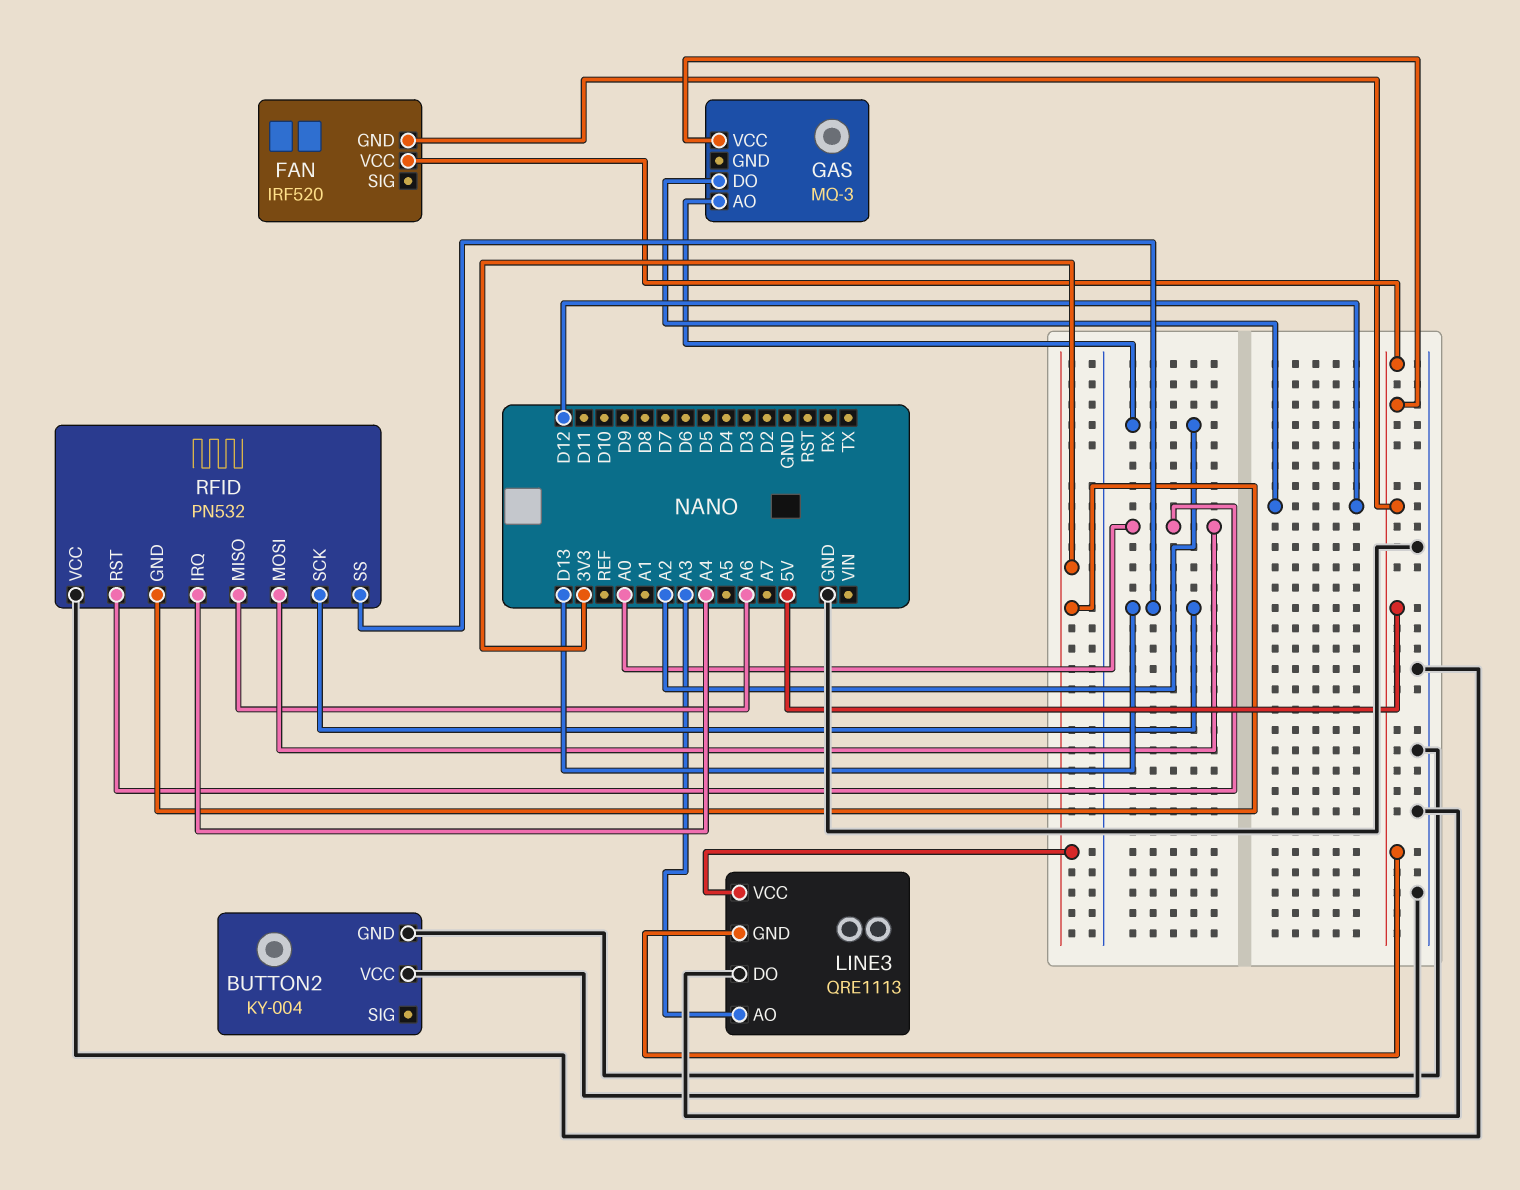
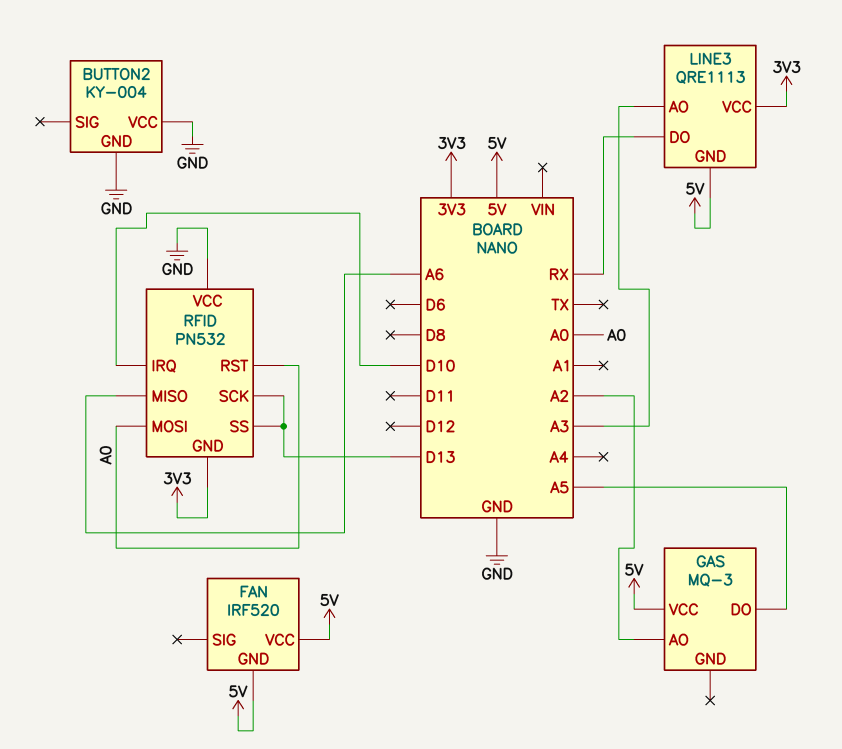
GAS pin DO: D12 -> A5
LINE3 pin DO: GND -> RX
RFID pin IRQ: A4 -> D10

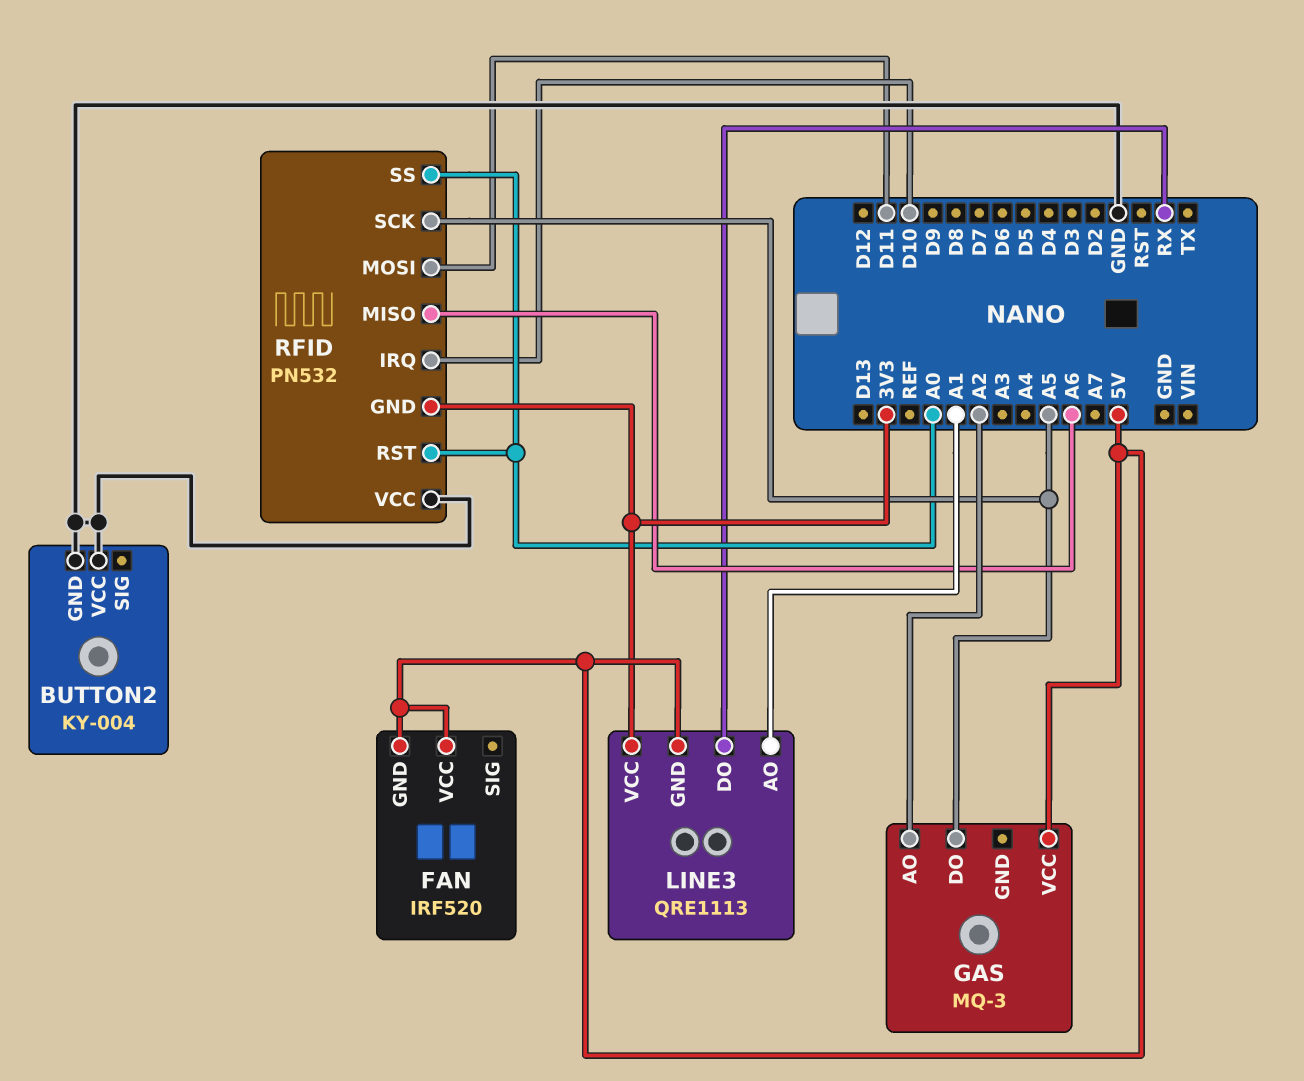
LINE3 pin AO: A3 -> A1
RFID pin MOSI: A0 -> D11
RFID pin SCK: D13 -> A5
RFID pin SS: D13 -> A0

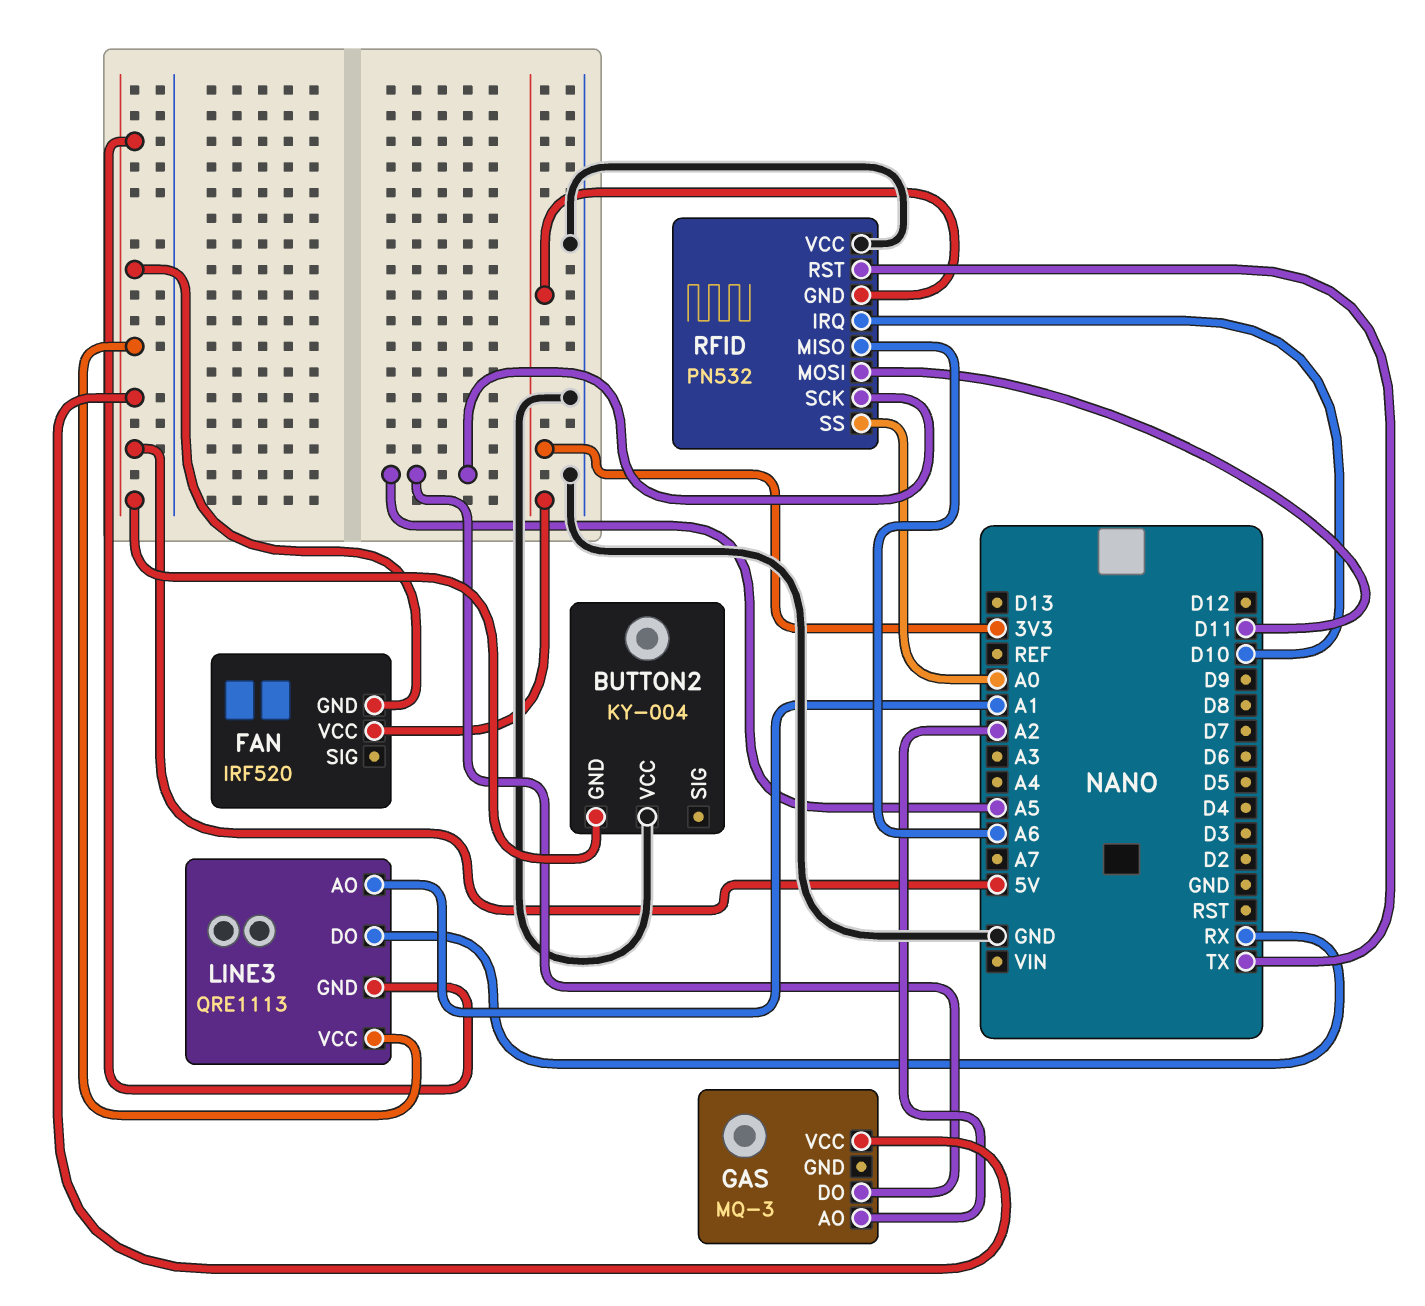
BUTTON2 pin GND: GND -> 5V
FAN pin VCC: 5V -> 3V3
LINE3 pin VCC: 3V3 -> 5V
RFID pin RST: A0 -> TX

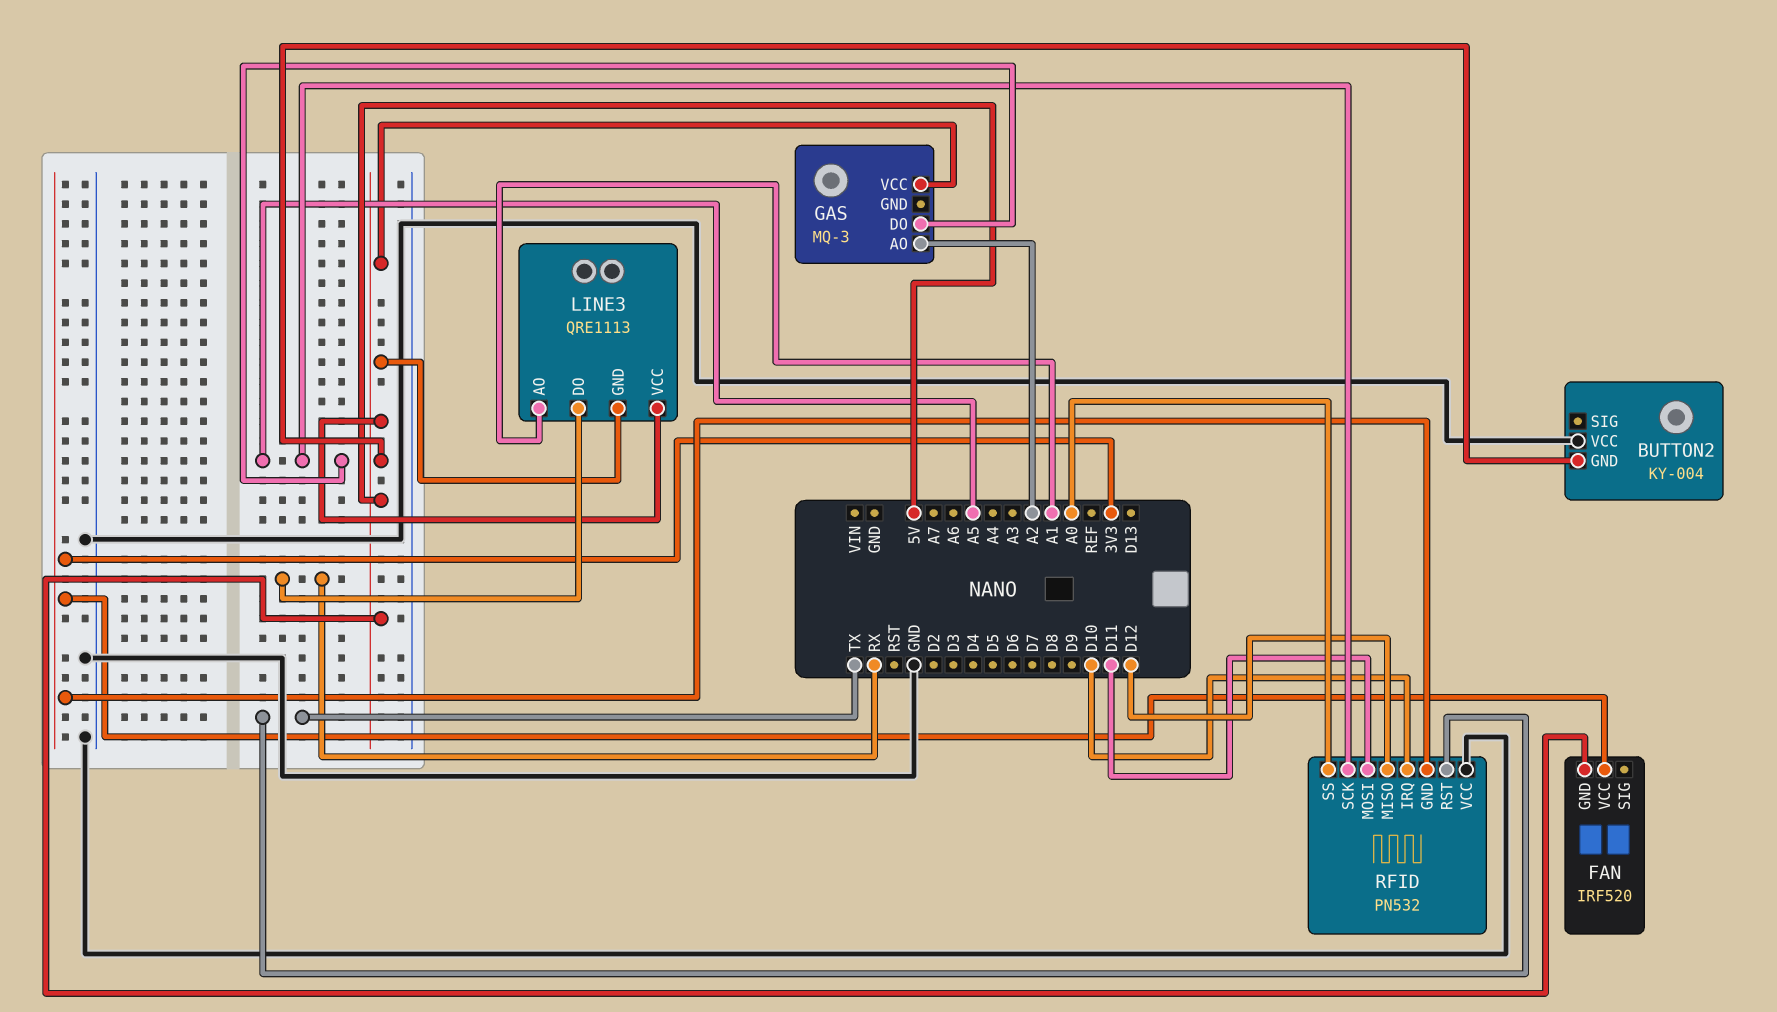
RFID pin MISO: A6 -> D12

